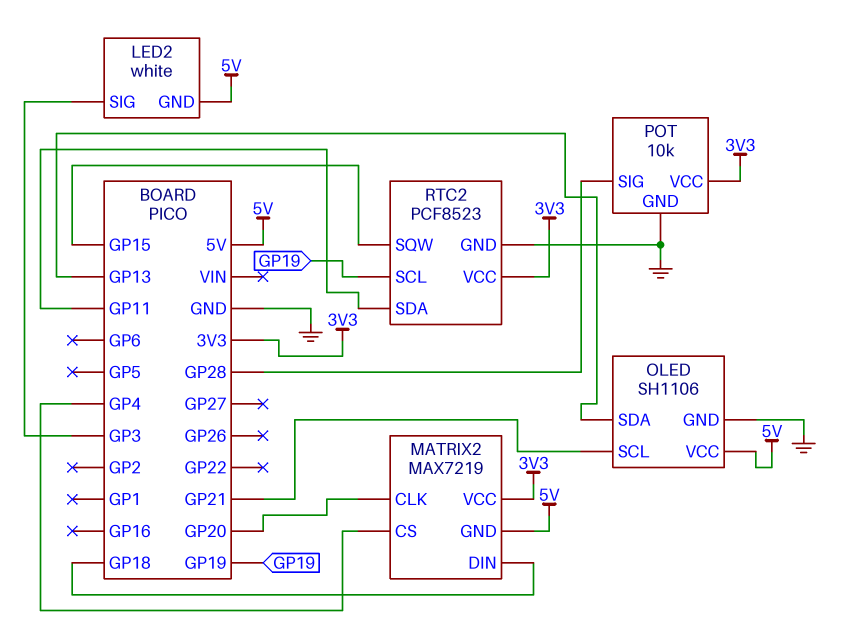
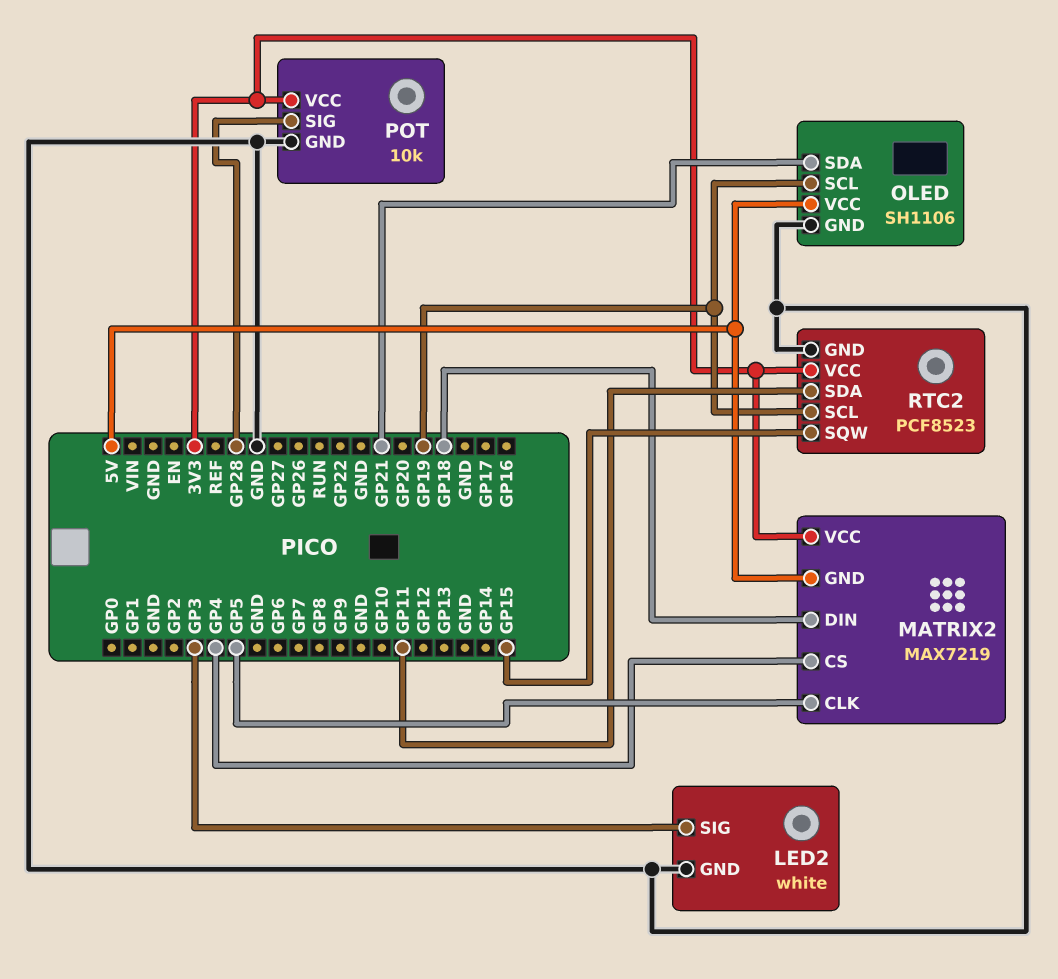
LED2 pin GND: 5V -> GND
MATRIX2 pin CLK: GP20 -> GP5
OLED pin SCL: GP21 -> GP19
OLED pin SDA: GP13 -> GP21

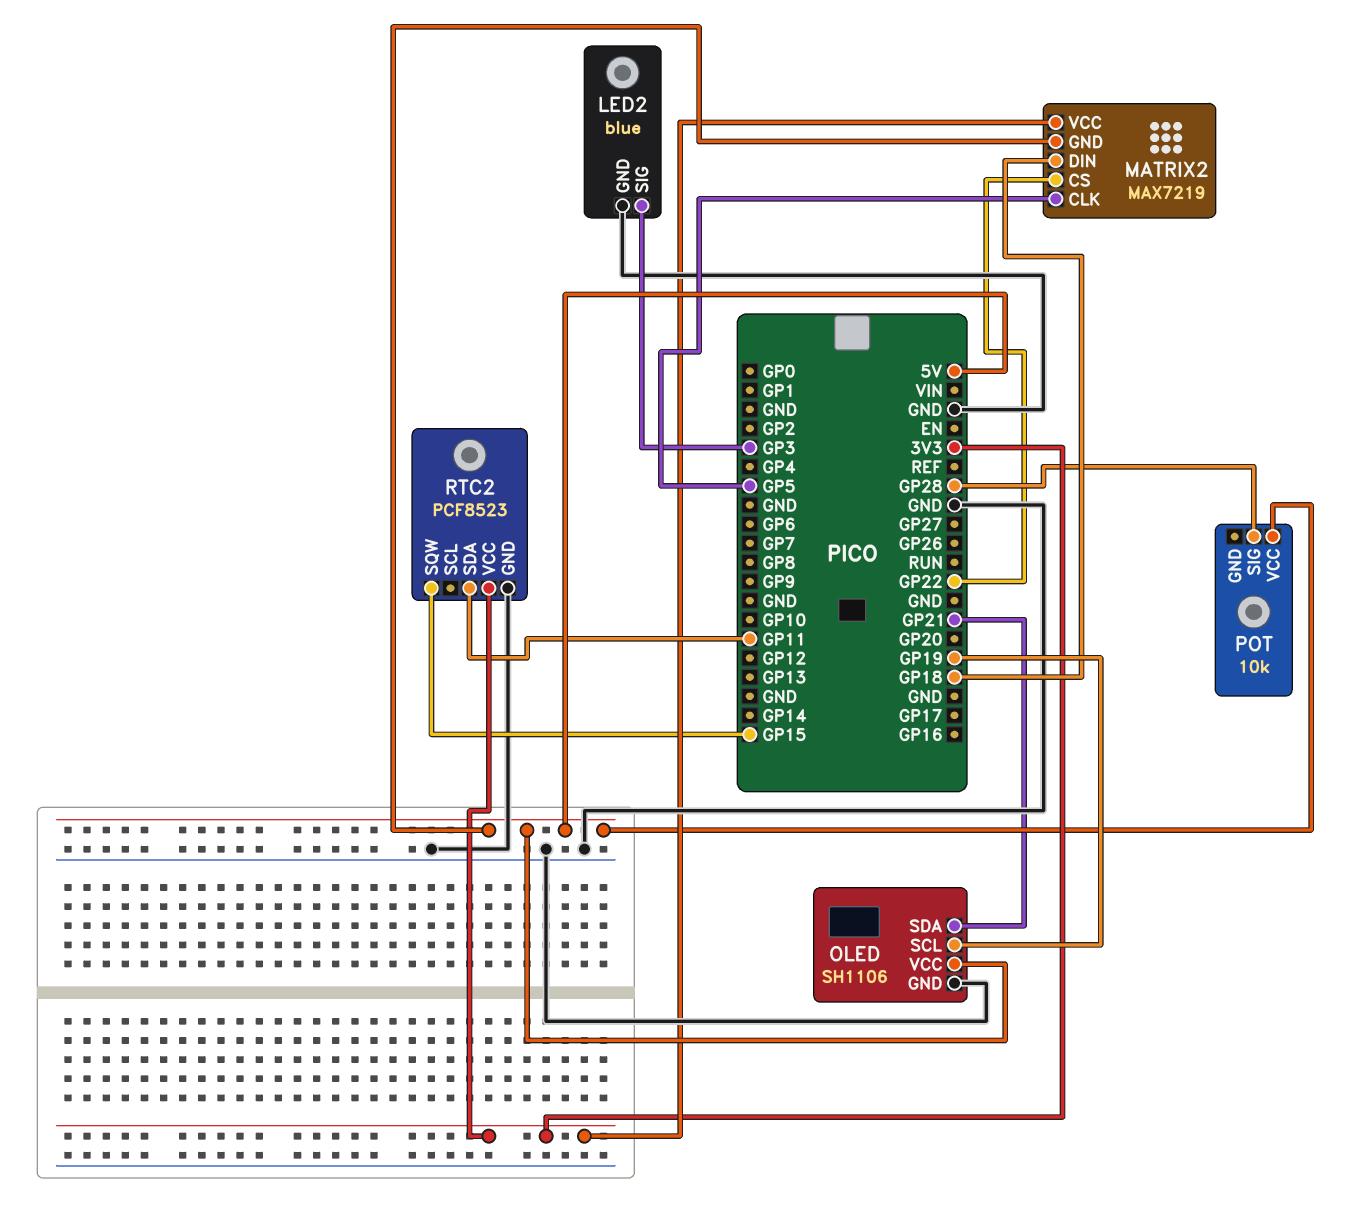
LED2: white -> blue
MATRIX2 pin CS: GP4 -> GP22
POT pin GND: GND -> none
POT pin VCC: 3V3 -> 5V
RTC2 pin SCL: GP19 -> none

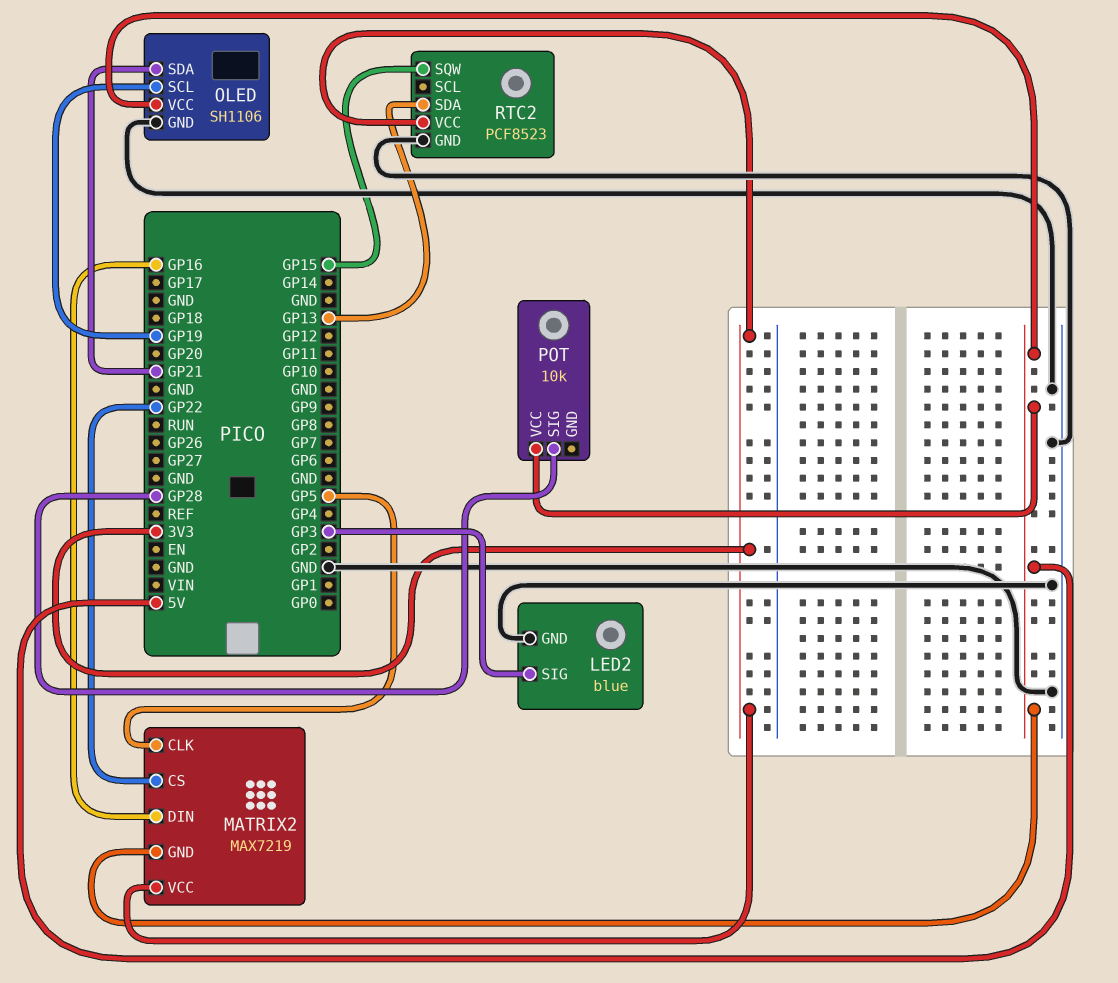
MATRIX2 pin DIN: GP18 -> GP16
RTC2 pin SDA: GP11 -> GP13

